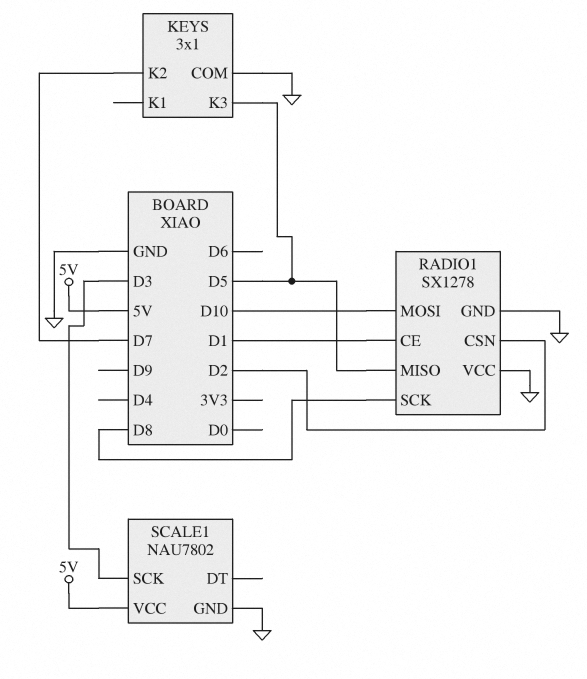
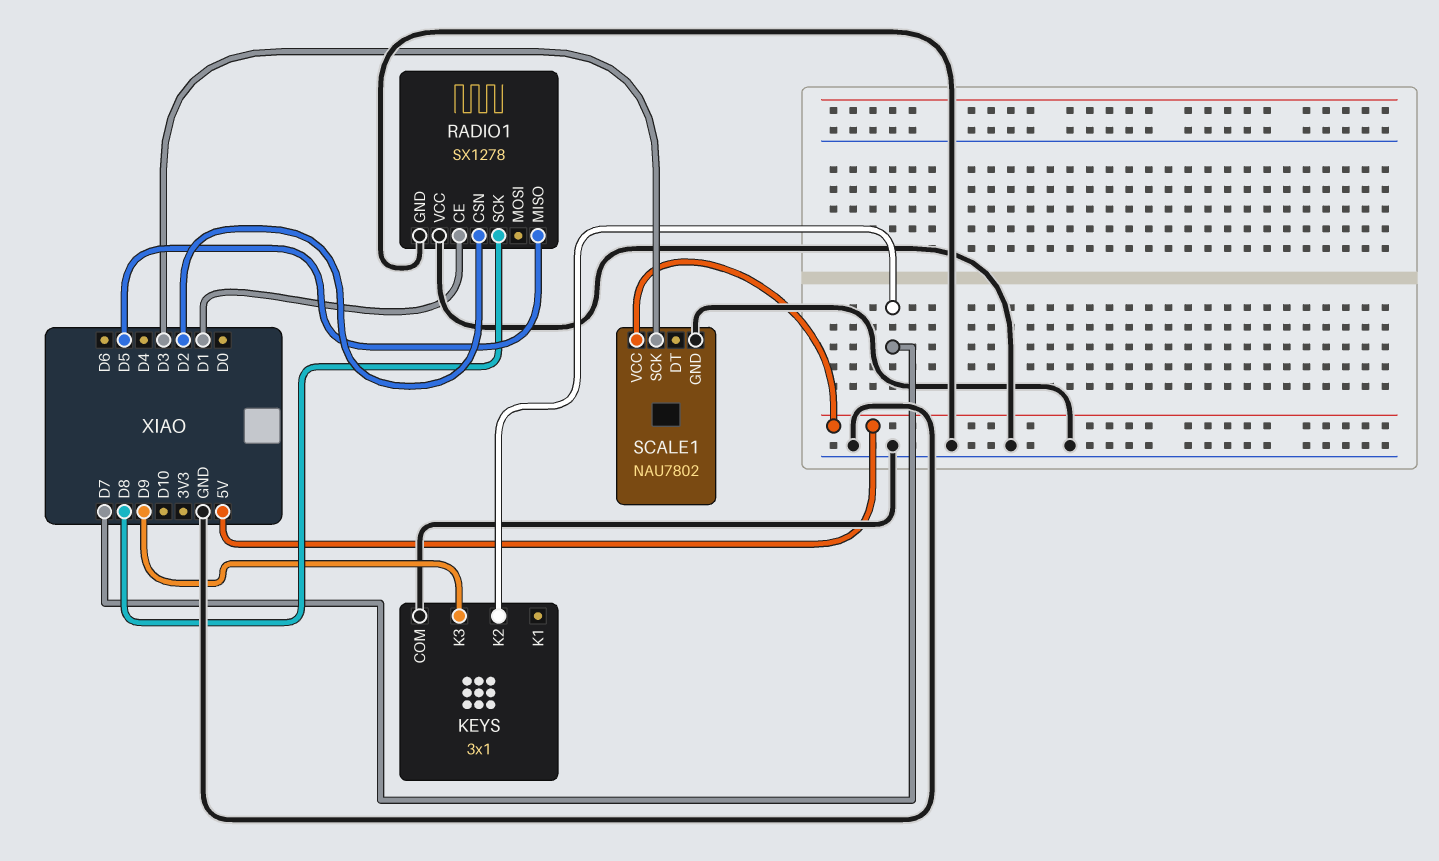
KEYS pin K3: D5 -> D9
RADIO1 pin MOSI: D10 -> none

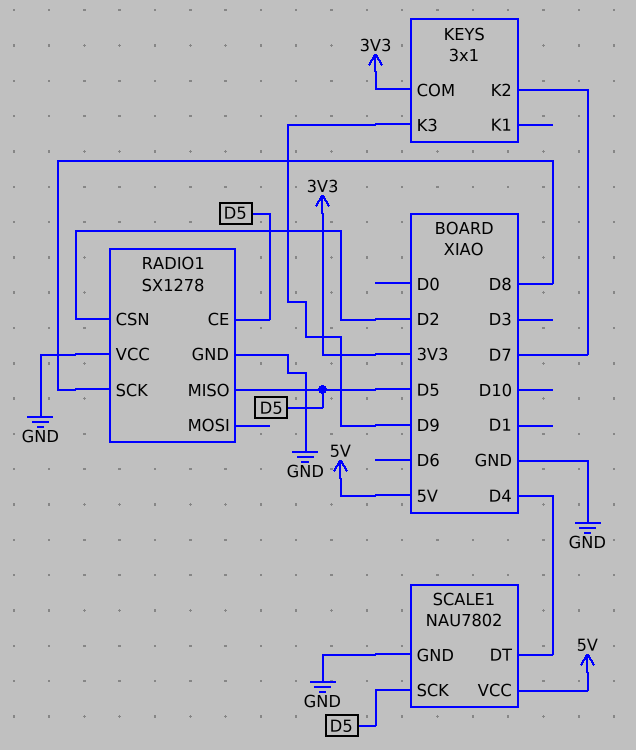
KEYS pin COM: GND -> 3V3
RADIO1 pin CE: D1 -> D5
SCALE1 pin DT: none -> D4
SCALE1 pin SCK: D3 -> D5

